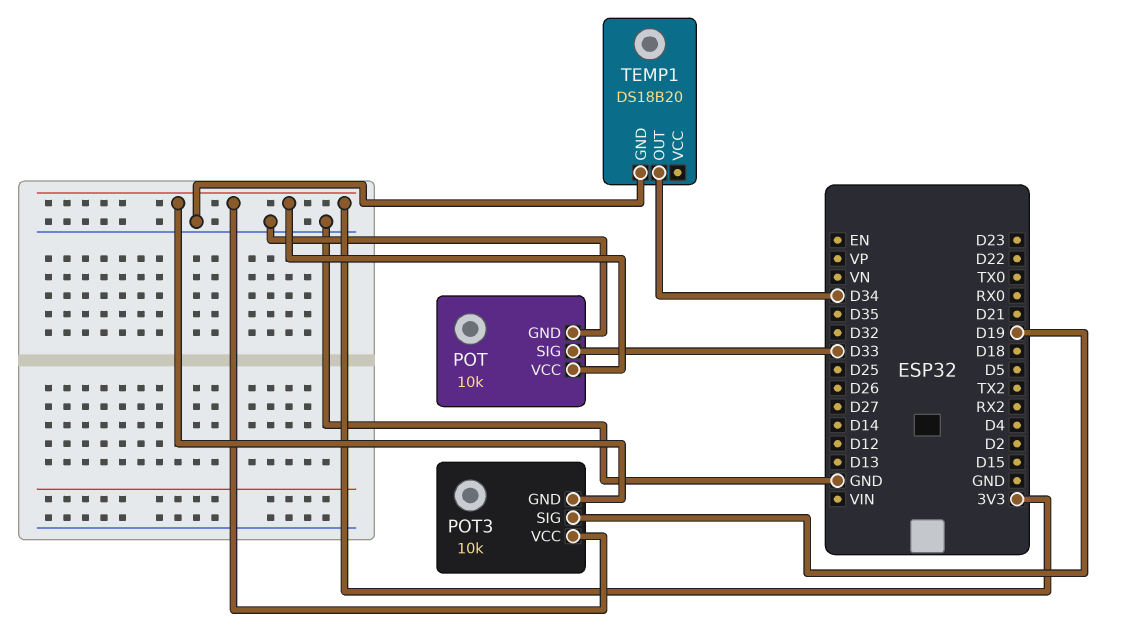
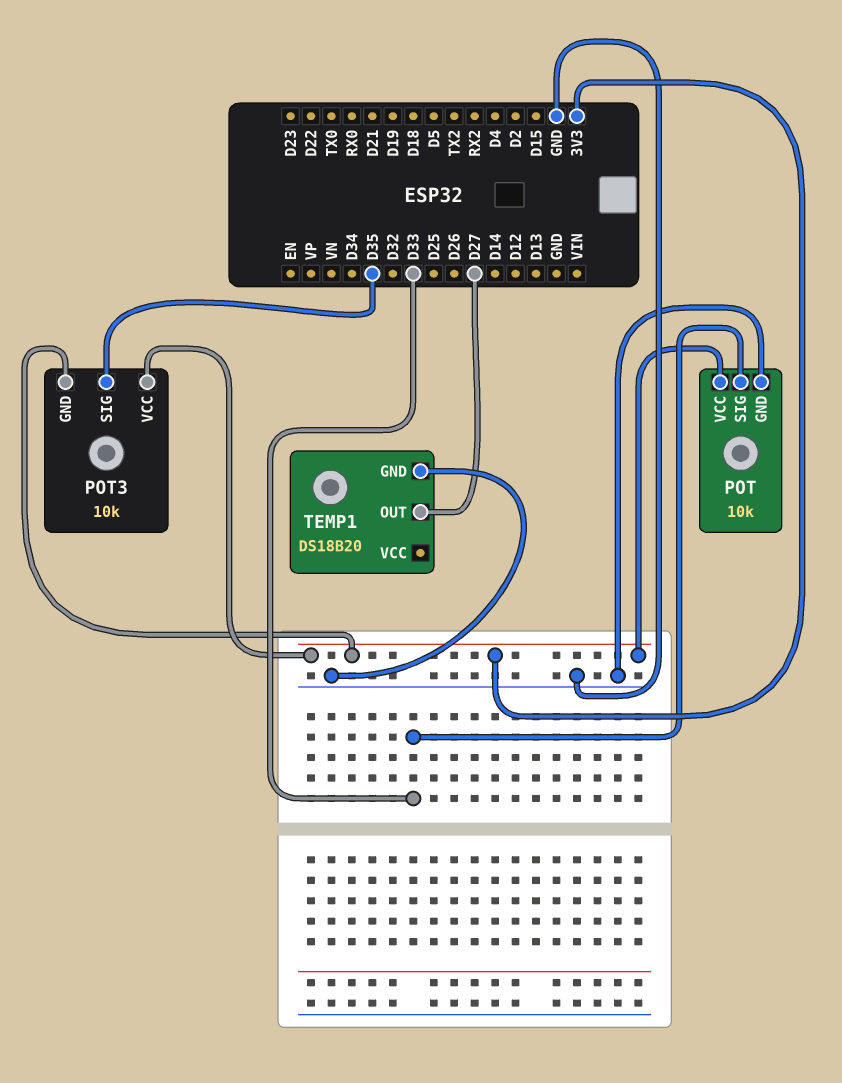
POT3 pin SIG: D19 -> D35
TEMP1 pin OUT: D34 -> D27

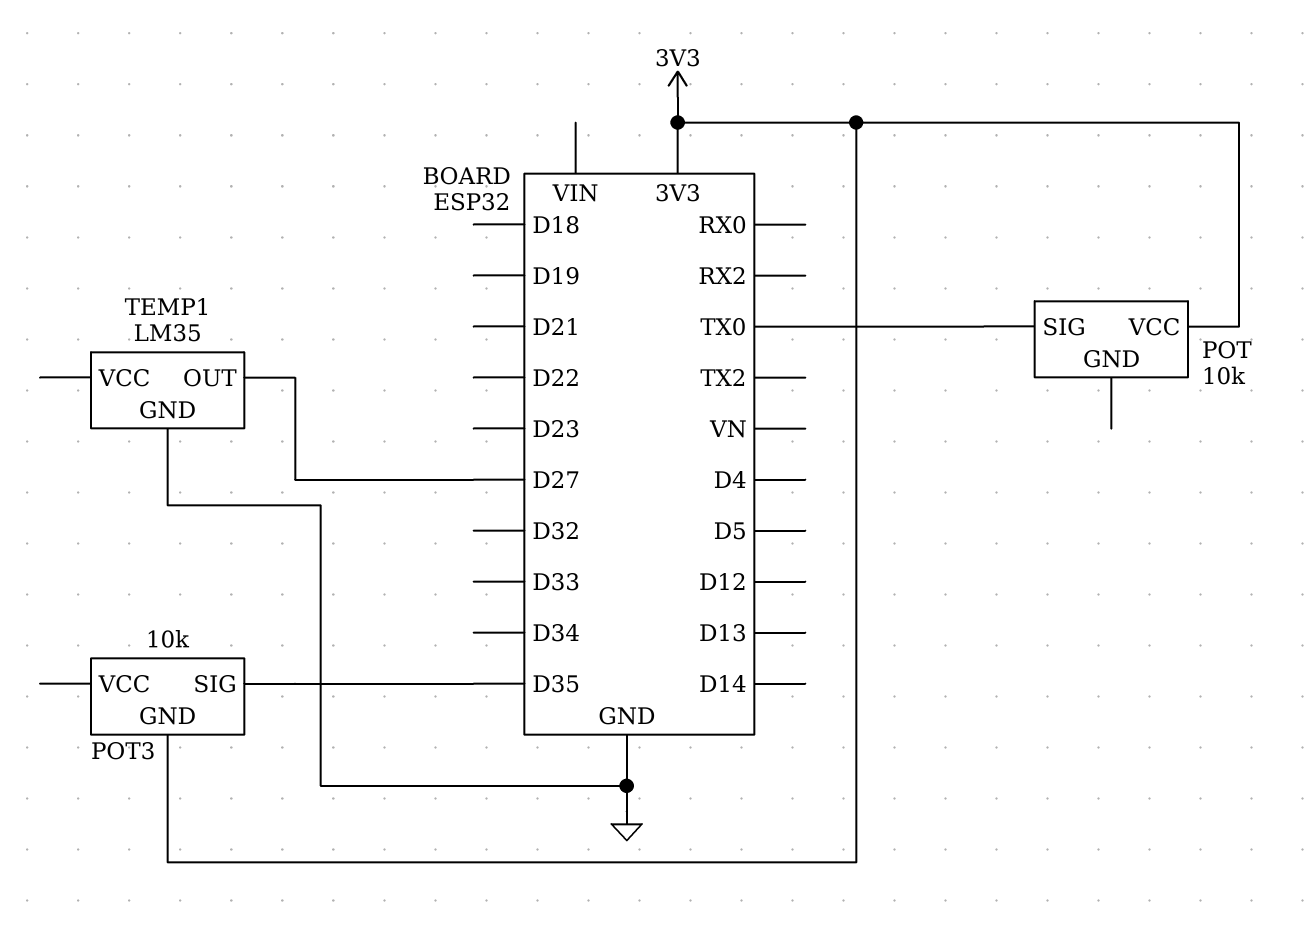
POT pin GND: GND -> none
POT pin SIG: D33 -> TX0
POT3 pin VCC: 3V3 -> none
TEMP1: DS18B20 -> LM35

